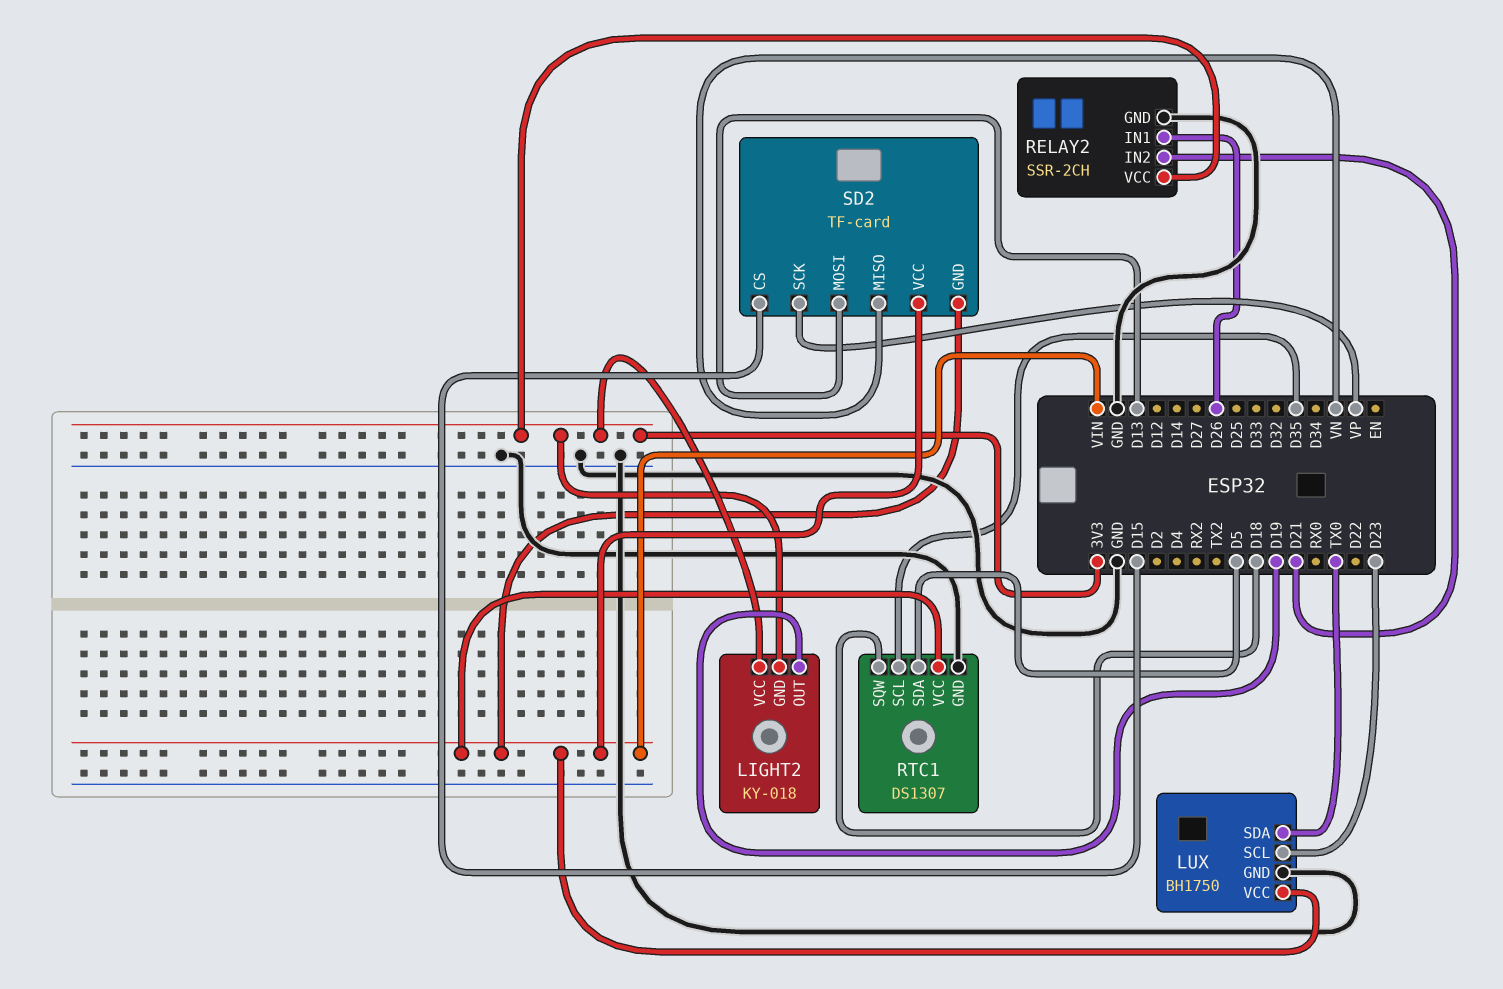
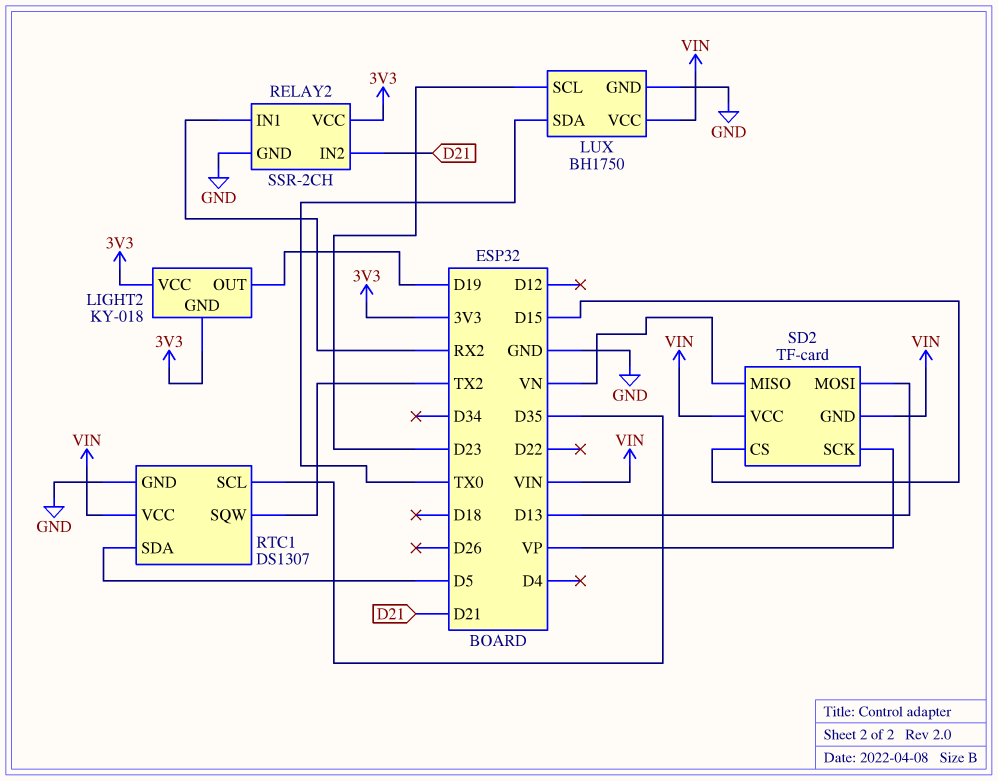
RELAY2 pin IN1: D26 -> RX2
RTC1 pin SQW: D18 -> TX2

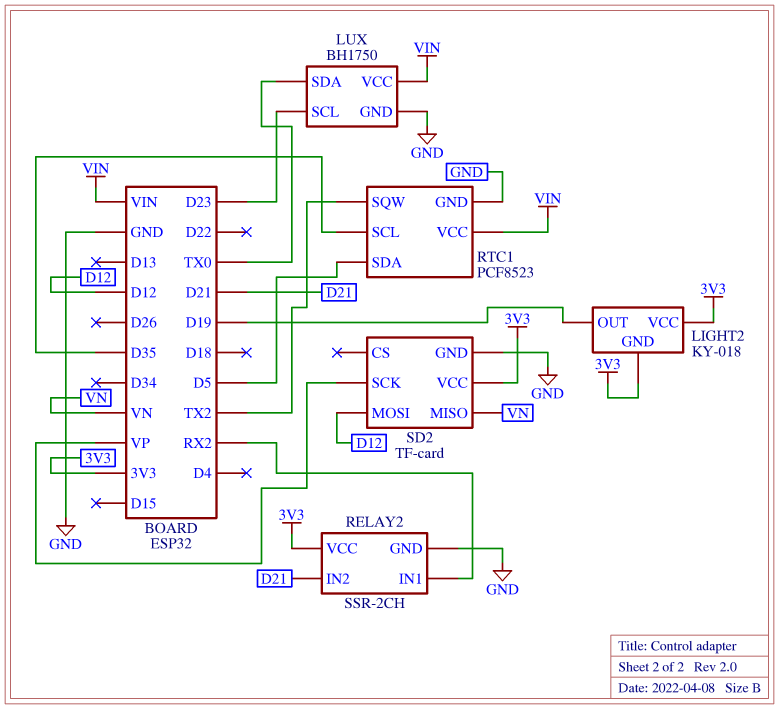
RTC1: DS1307 -> PCF8523
SD2 pin CS: D15 -> none
SD2 pin GND: VIN -> GND
SD2 pin MOSI: D13 -> D12
SD2 pin VCC: VIN -> 3V3

